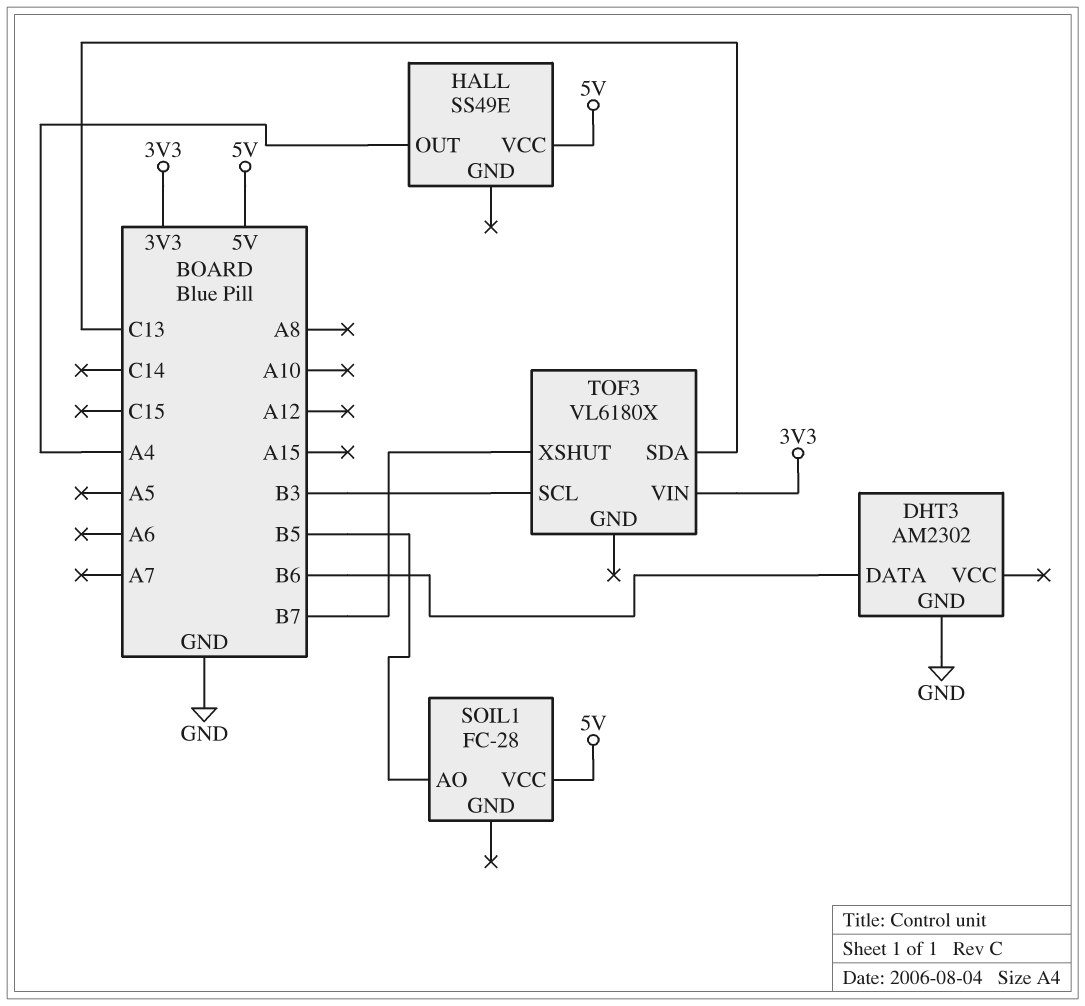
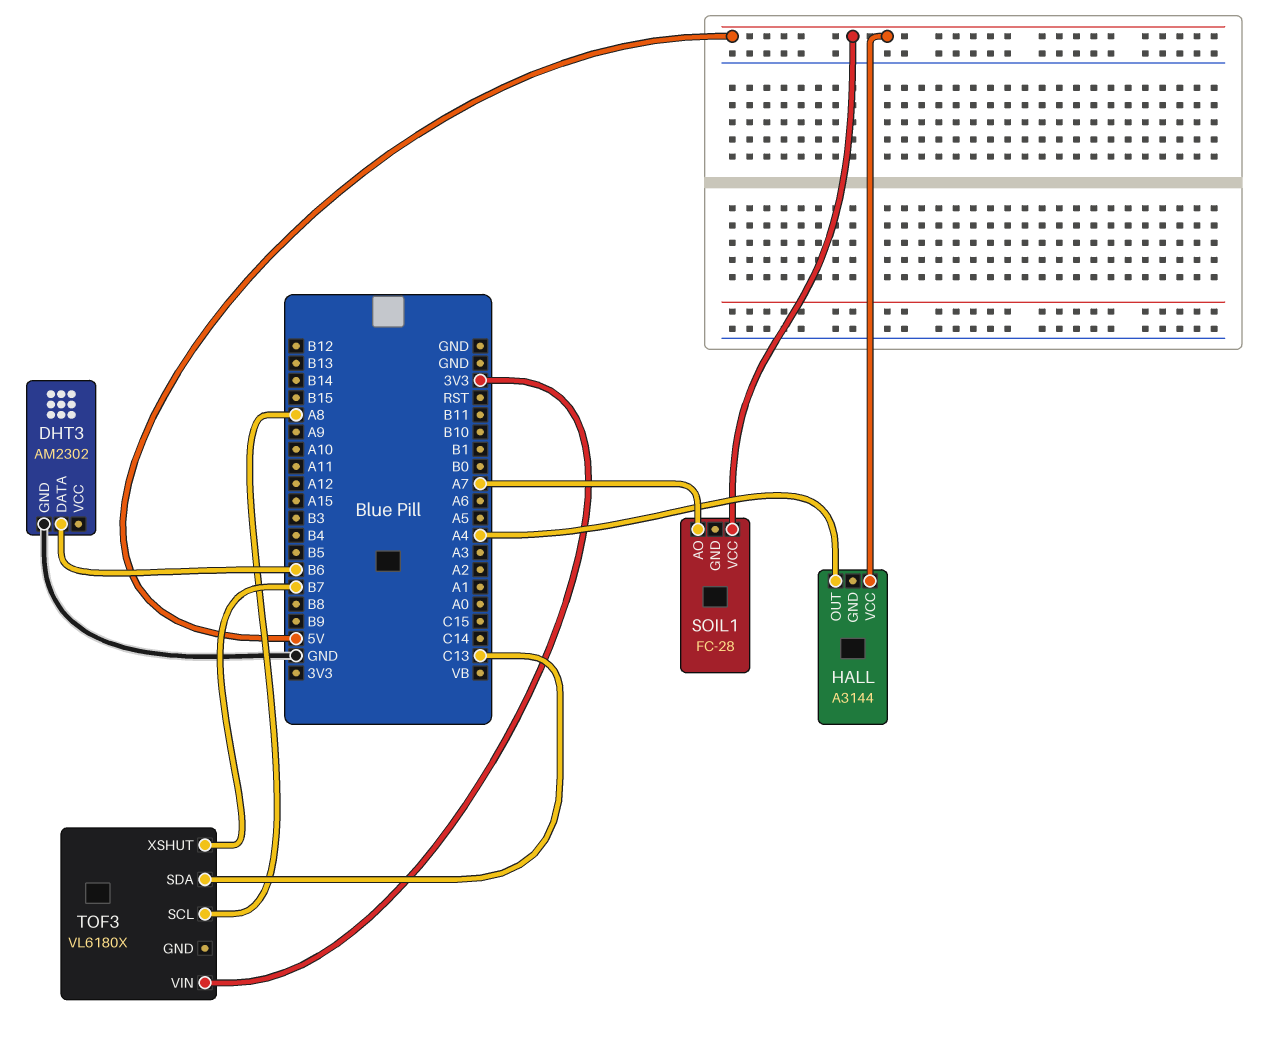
HALL: SS49E -> A3144
SOIL1 pin AO: B5 -> A7
TOF3 pin SCL: B3 -> A8

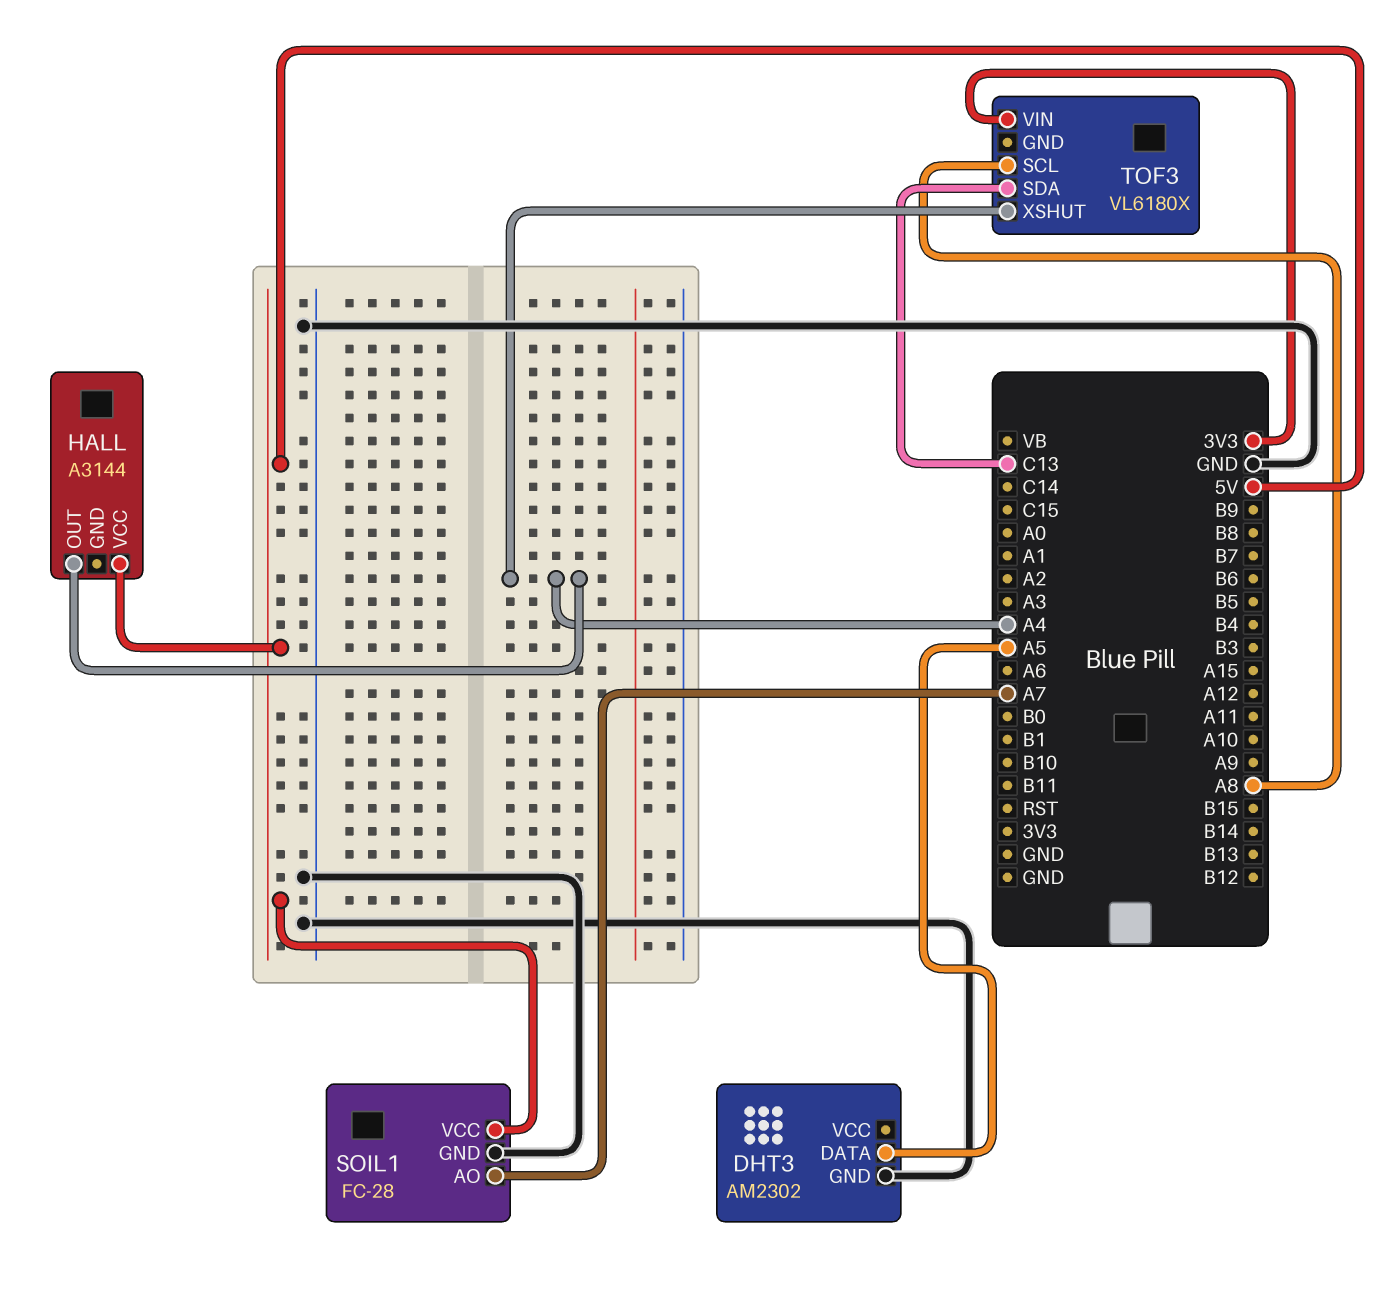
DHT3 pin DATA: B6 -> A5
SOIL1 pin GND: none -> GND
TOF3 pin XSHUT: B7 -> A4

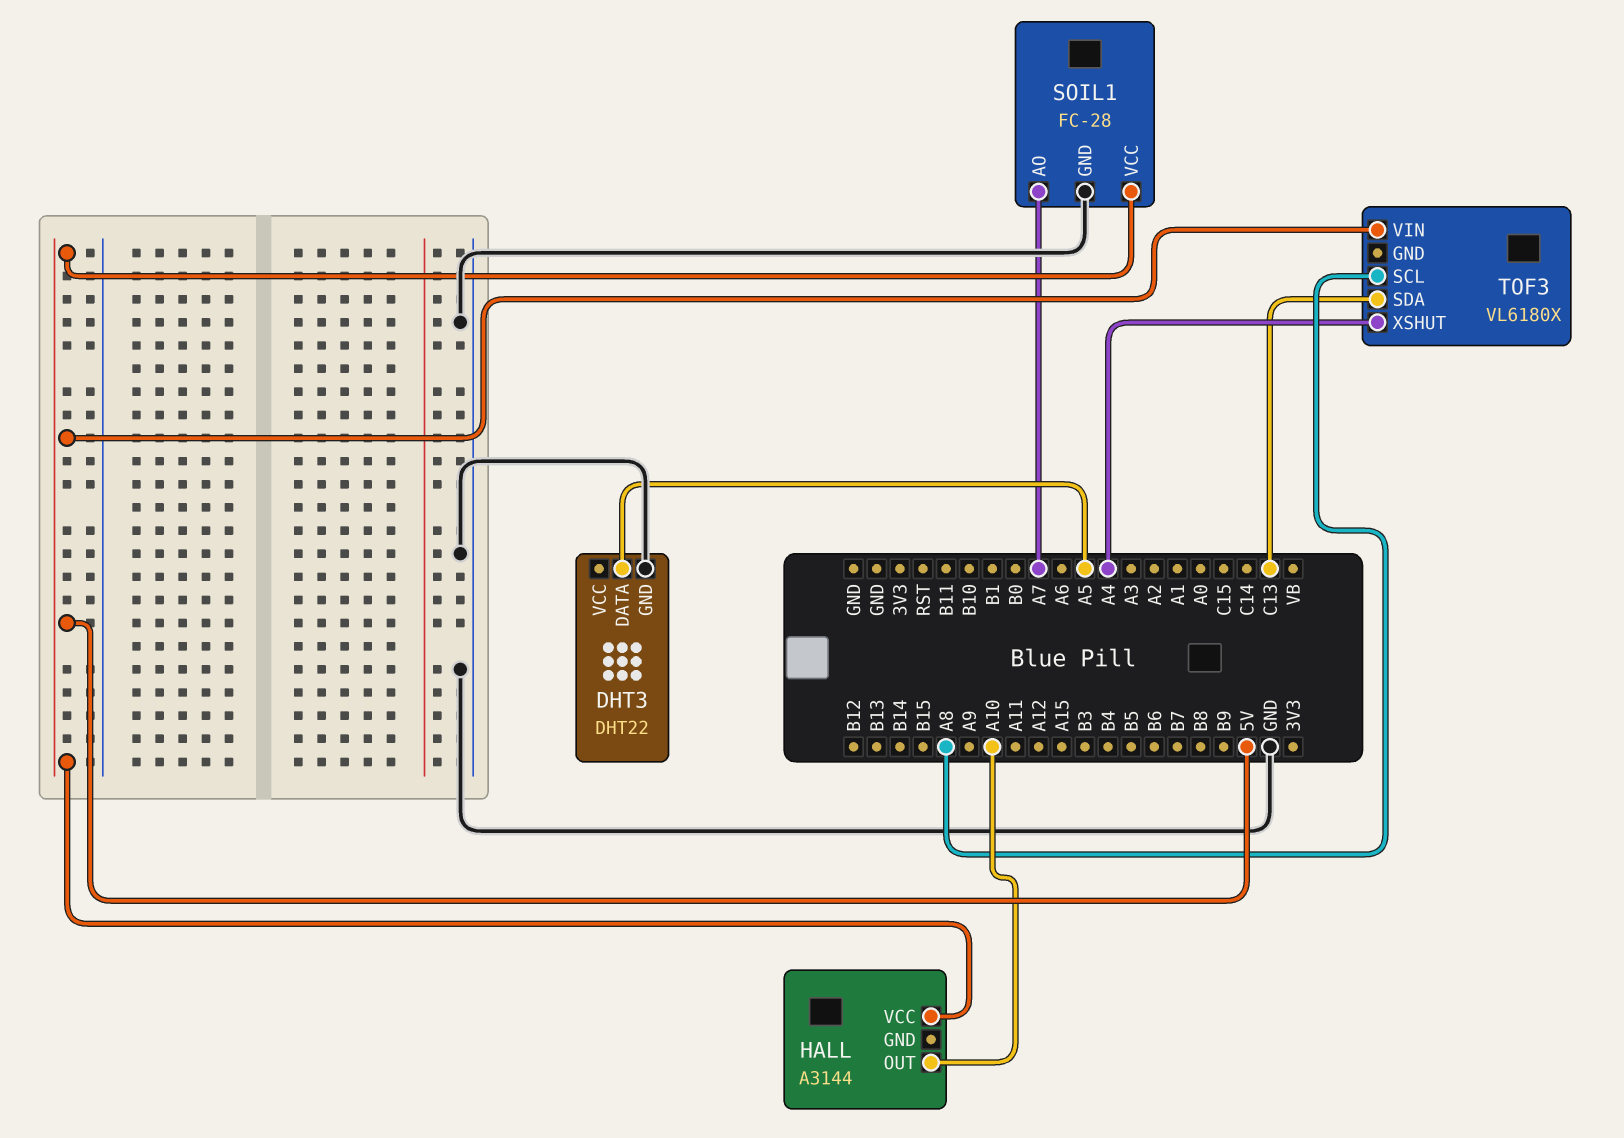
DHT3: AM2302 -> DHT22
HALL pin OUT: A4 -> A10
TOF3 pin VIN: 3V3 -> 5V

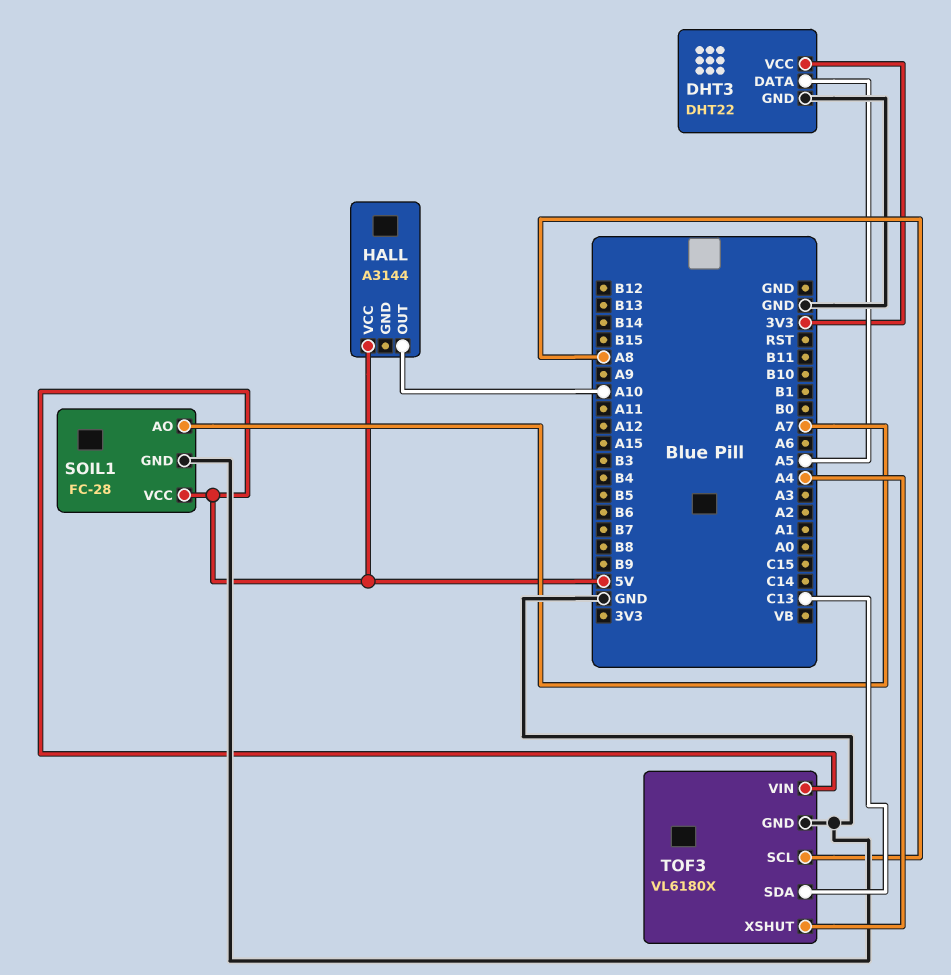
DHT3 pin VCC: none -> 3V3
TOF3 pin GND: none -> GND

